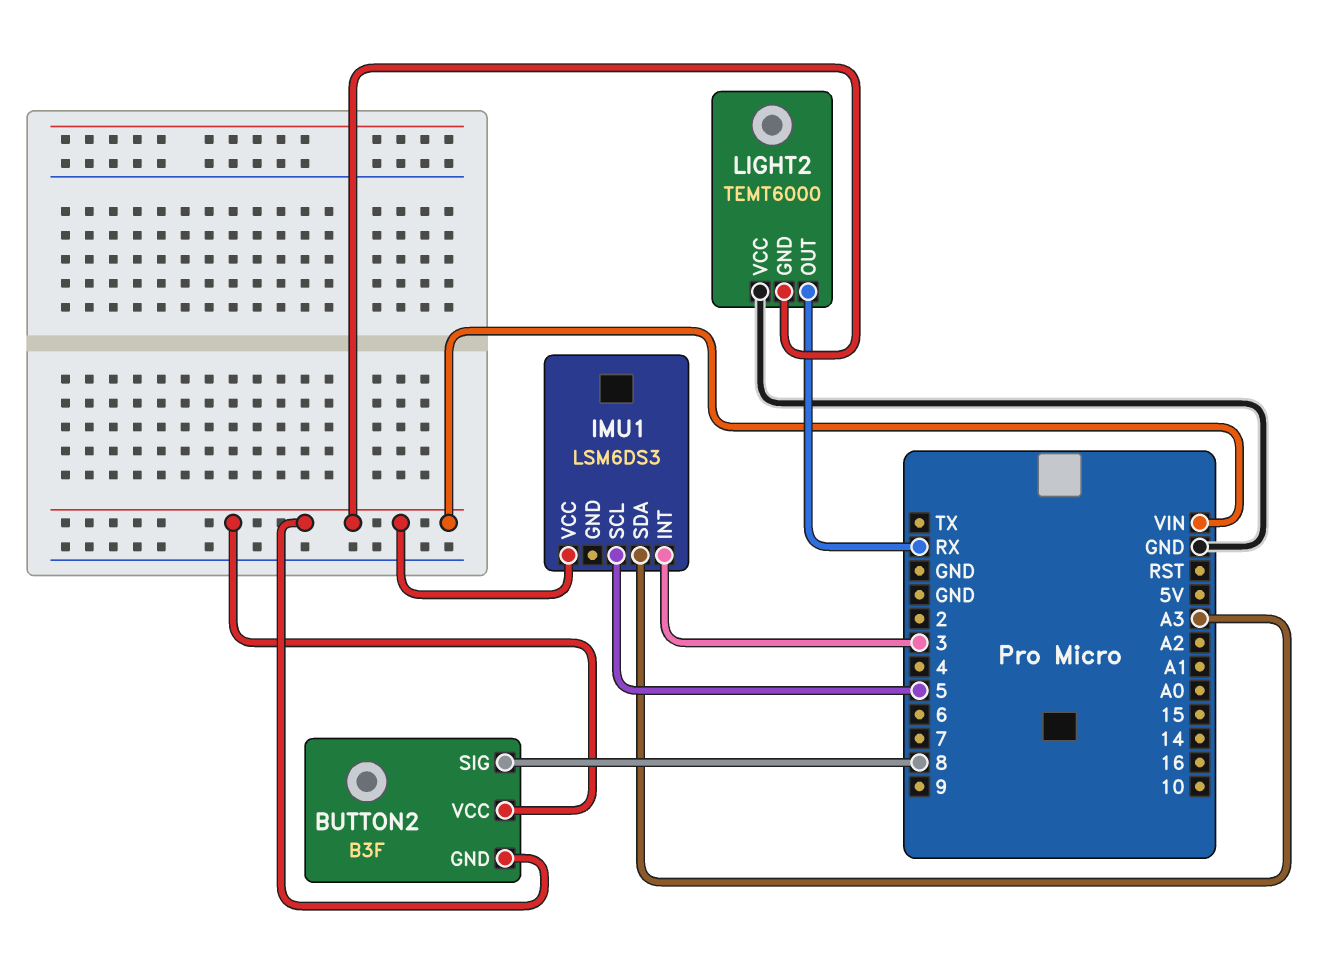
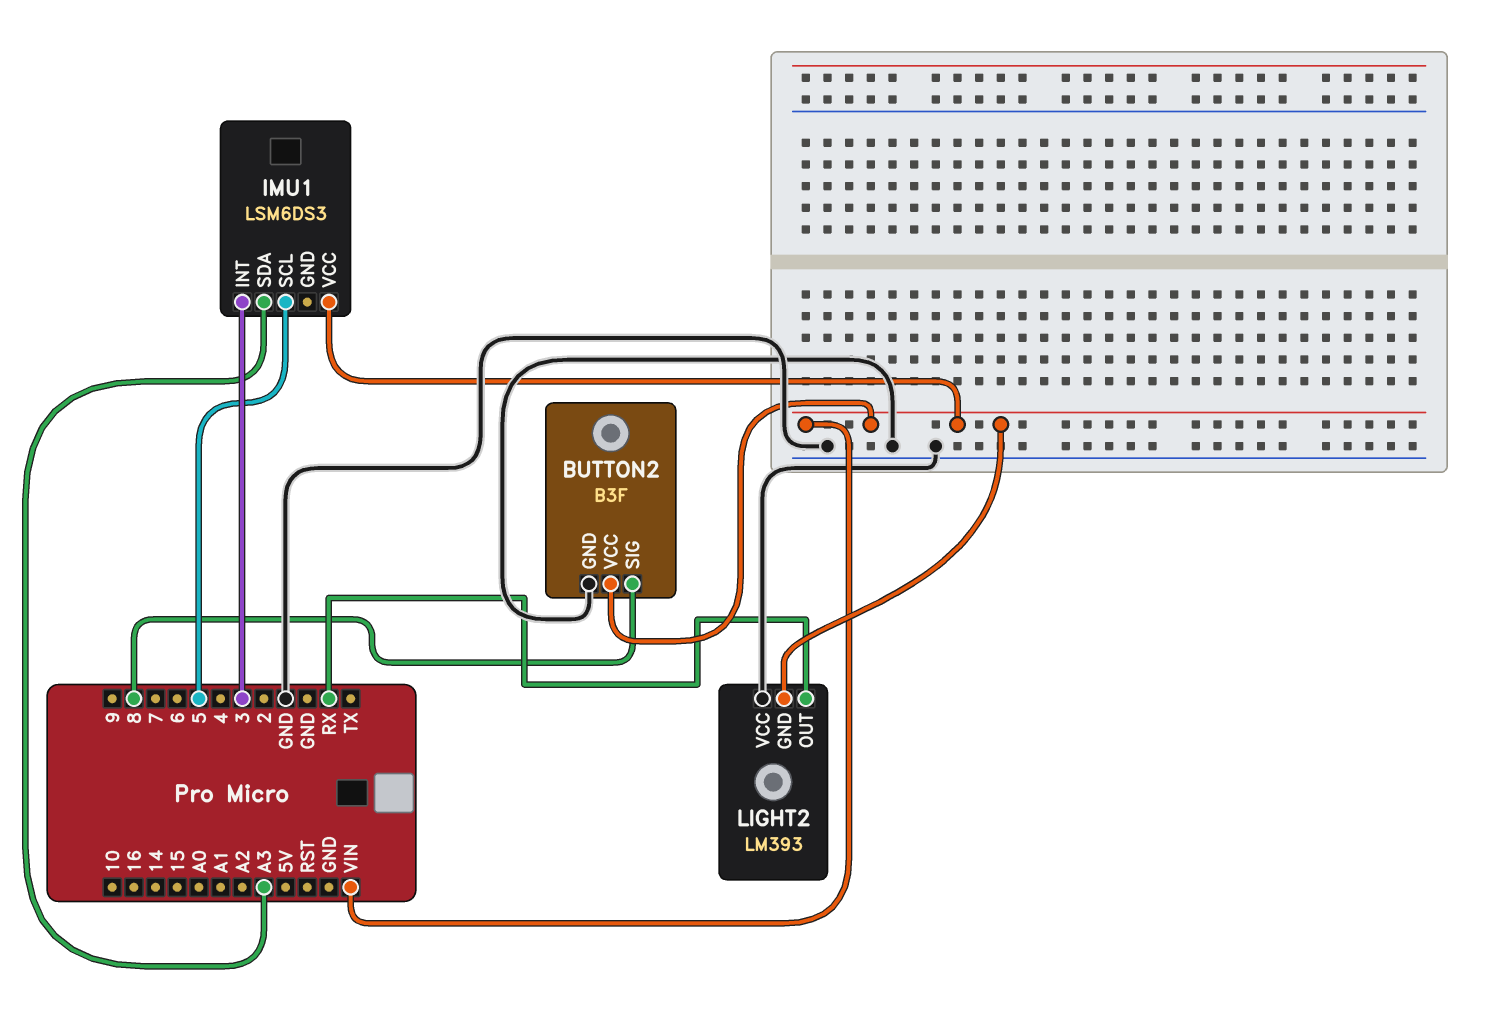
BUTTON2 pin GND: VIN -> GND
LIGHT2: TEMT6000 -> LM393

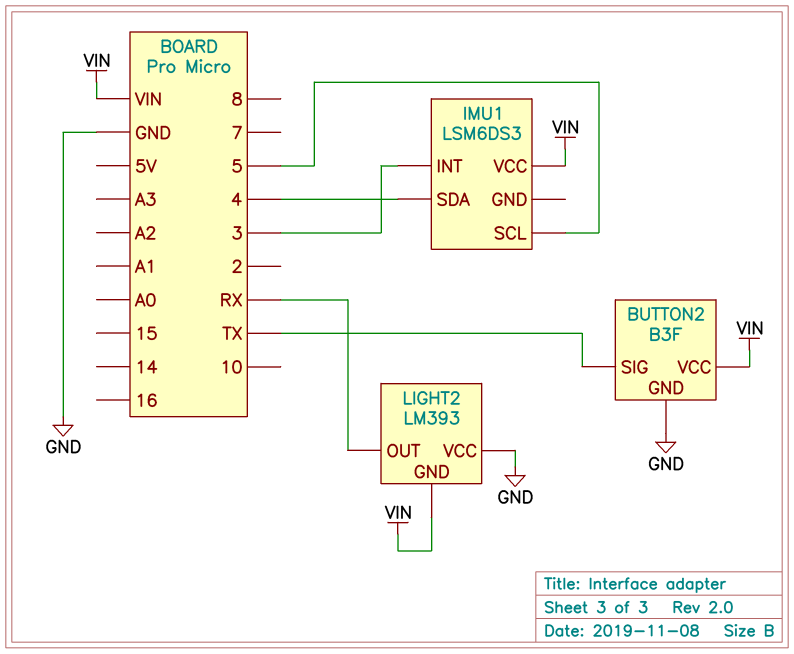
BUTTON2 pin SIG: 8 -> TX
IMU1 pin SDA: A3 -> 4

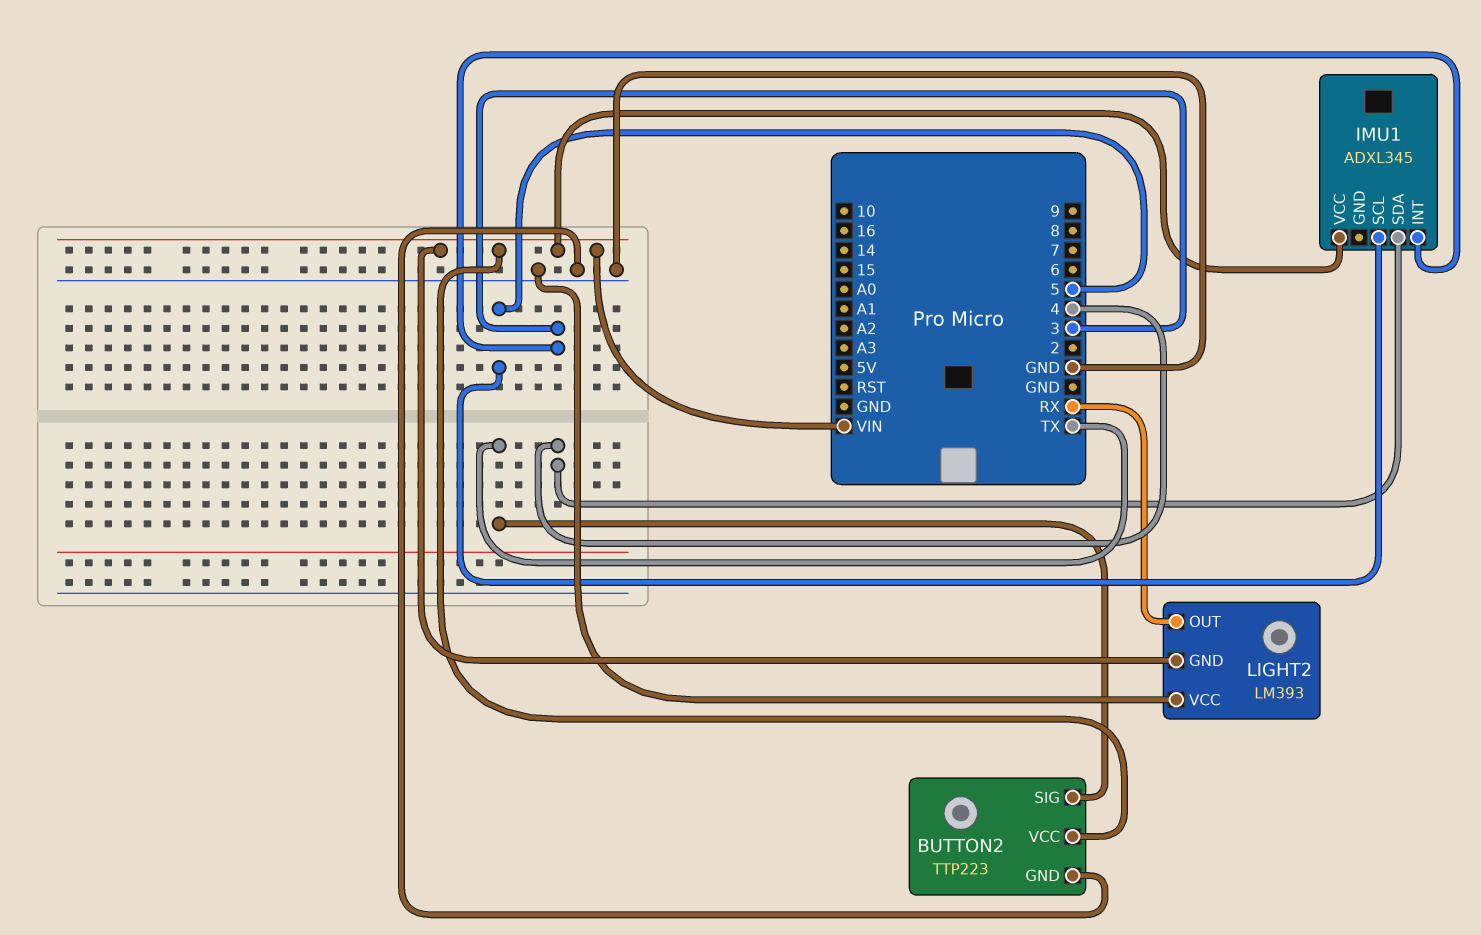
BUTTON2: B3F -> TTP223
IMU1: LSM6DS3 -> ADXL345

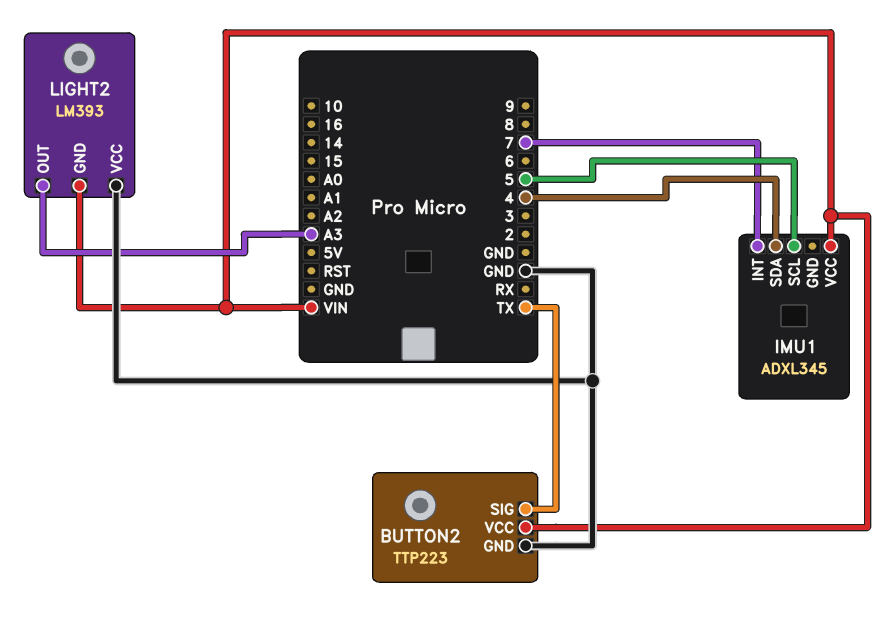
IMU1 pin INT: 3 -> 7
LIGHT2 pin OUT: RX -> A3

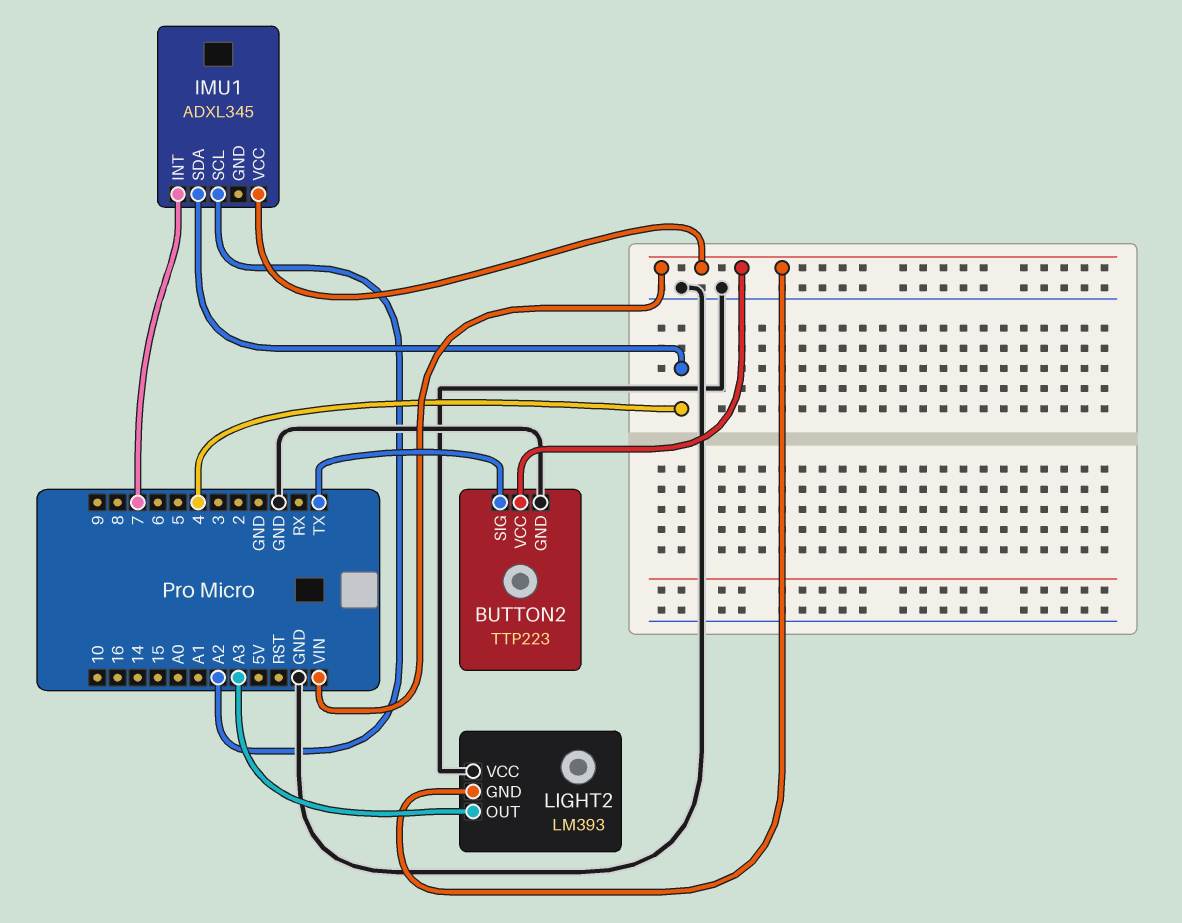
IMU1 pin SCL: 5 -> A2

